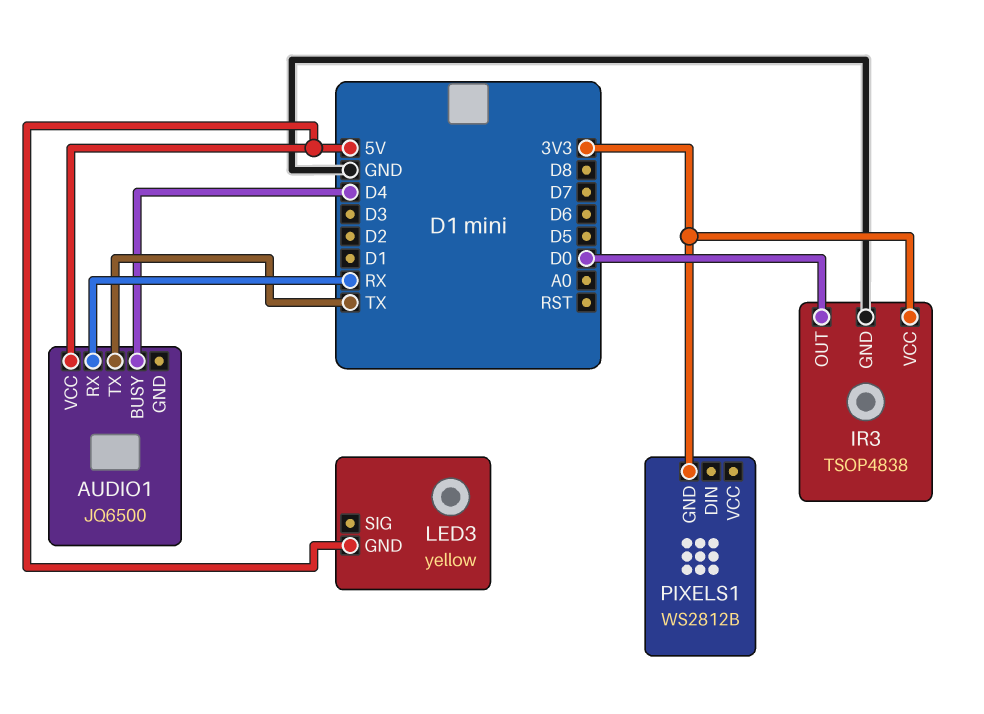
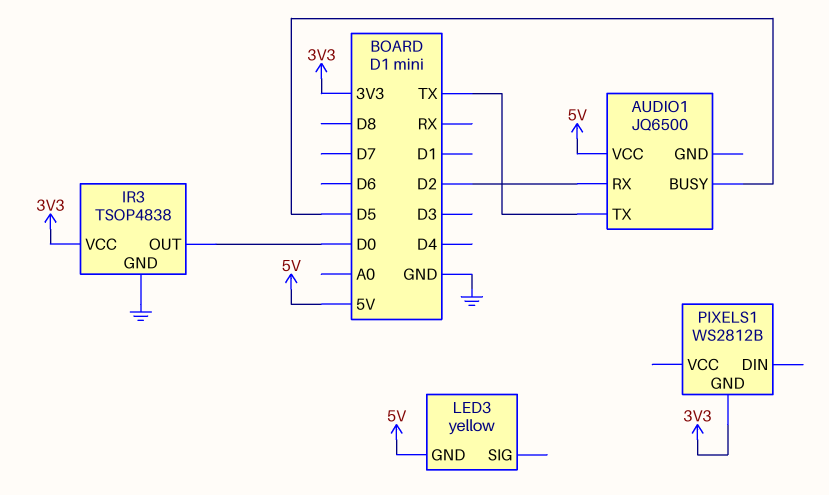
AUDIO1 pin BUSY: D4 -> D5
AUDIO1 pin RX: RX -> D2

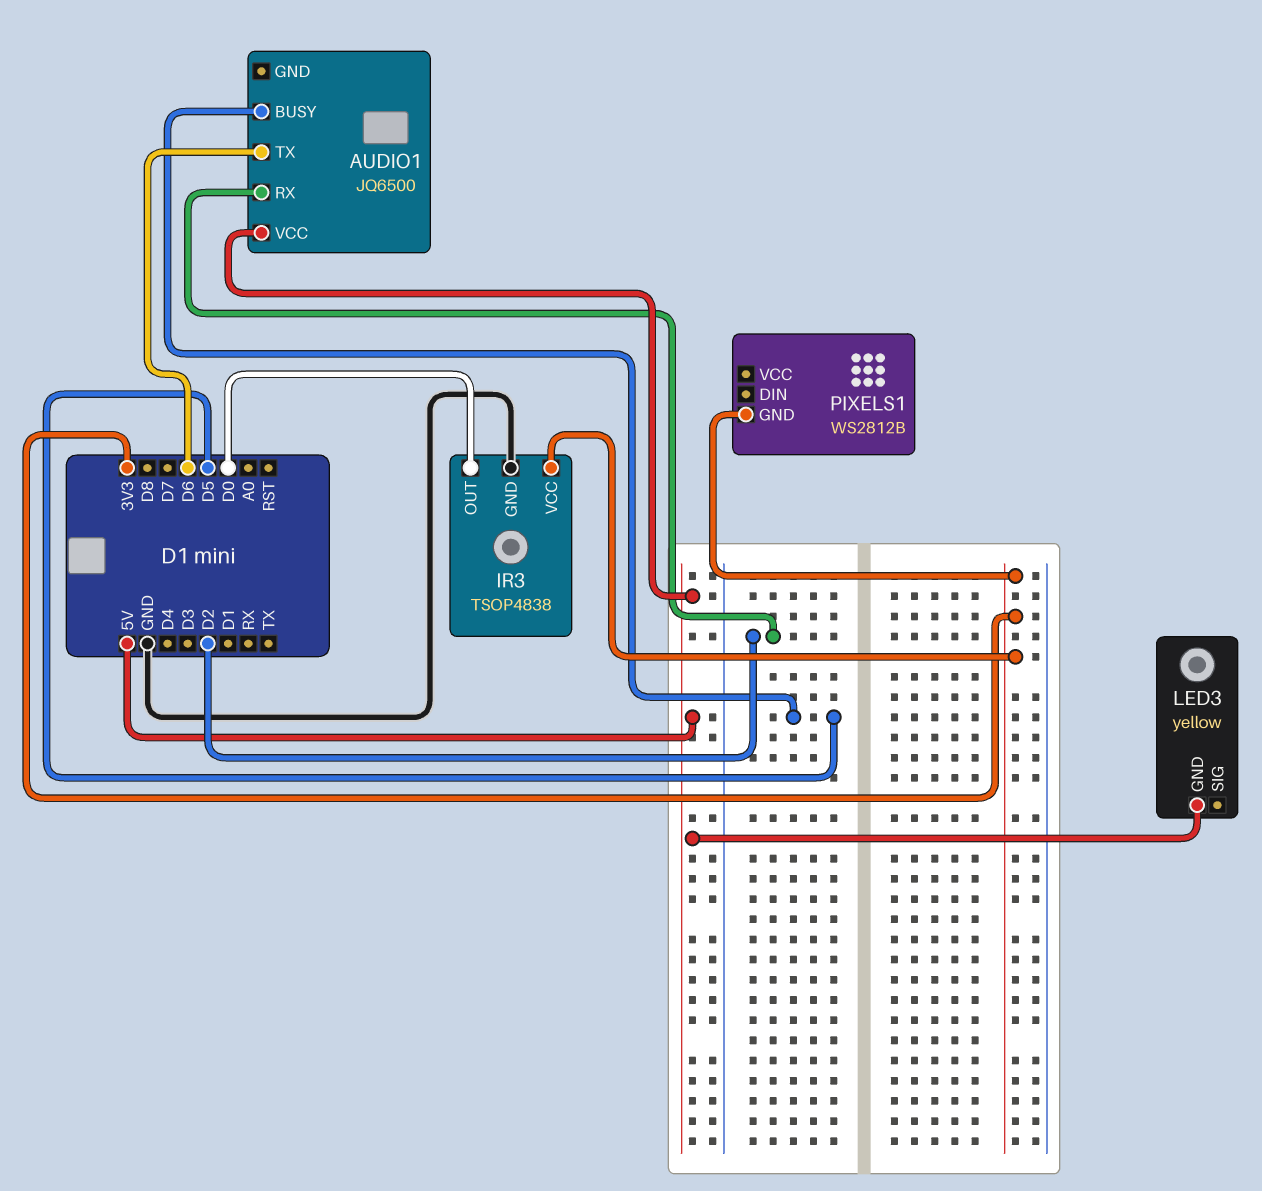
AUDIO1 pin TX: TX -> D6

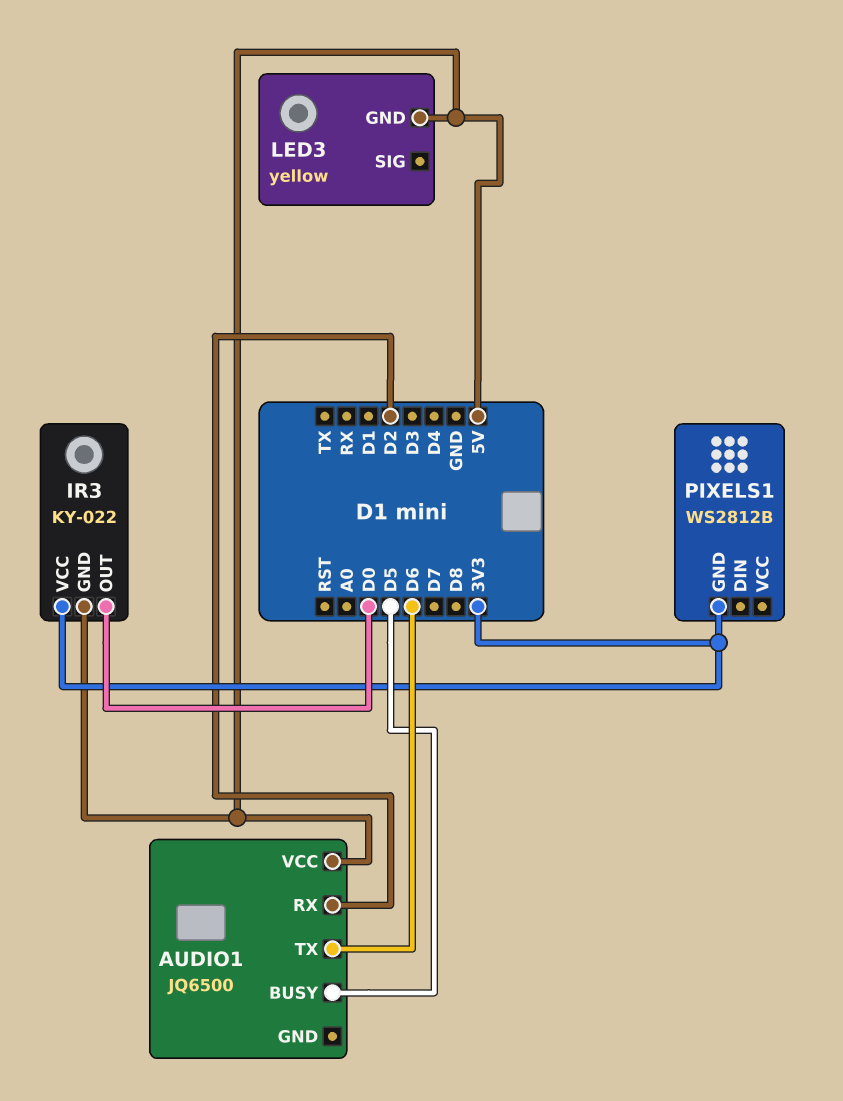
IR3: TSOP4838 -> KY-022
IR3 pin GND: GND -> 5V

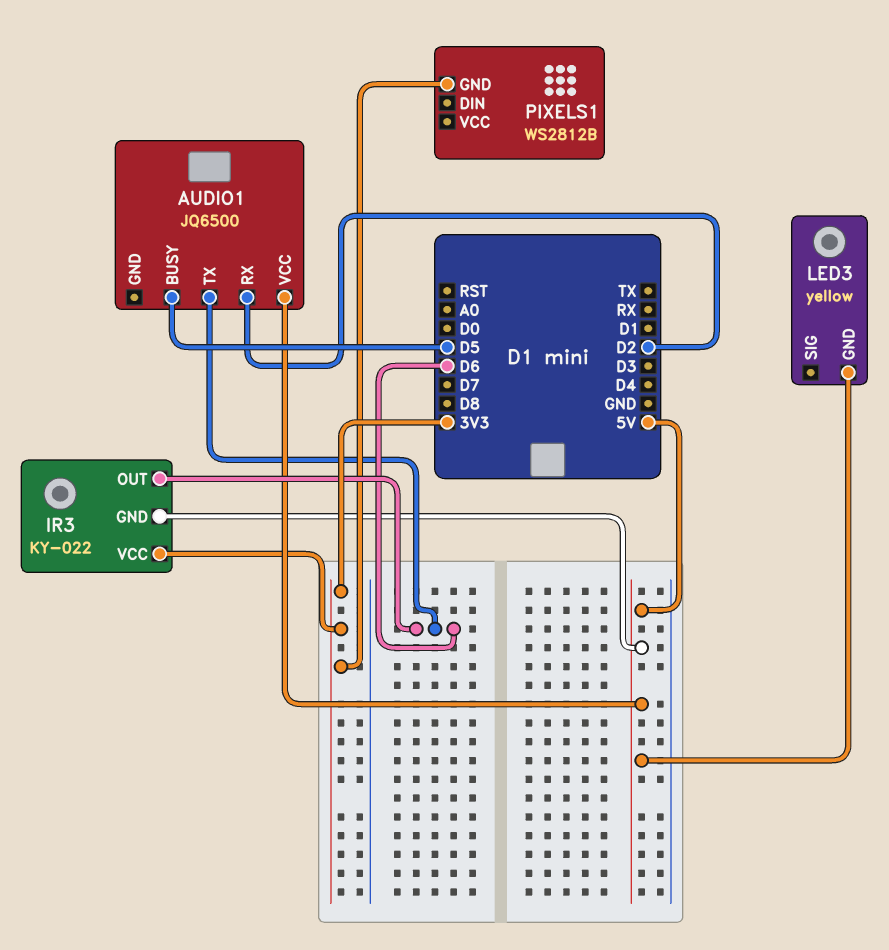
IR3 pin OUT: D0 -> D6

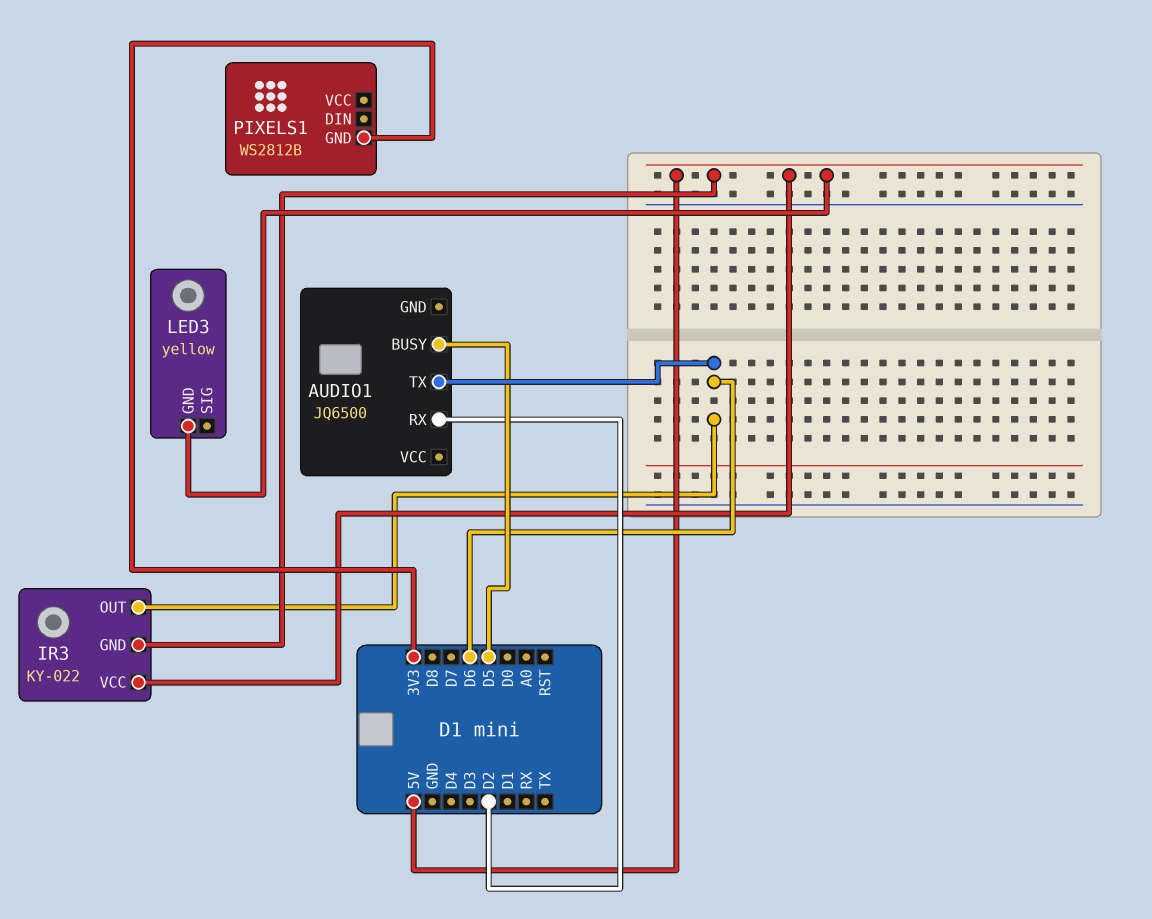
AUDIO1 pin VCC: 5V -> none
IR3 pin VCC: 3V3 -> 5V

